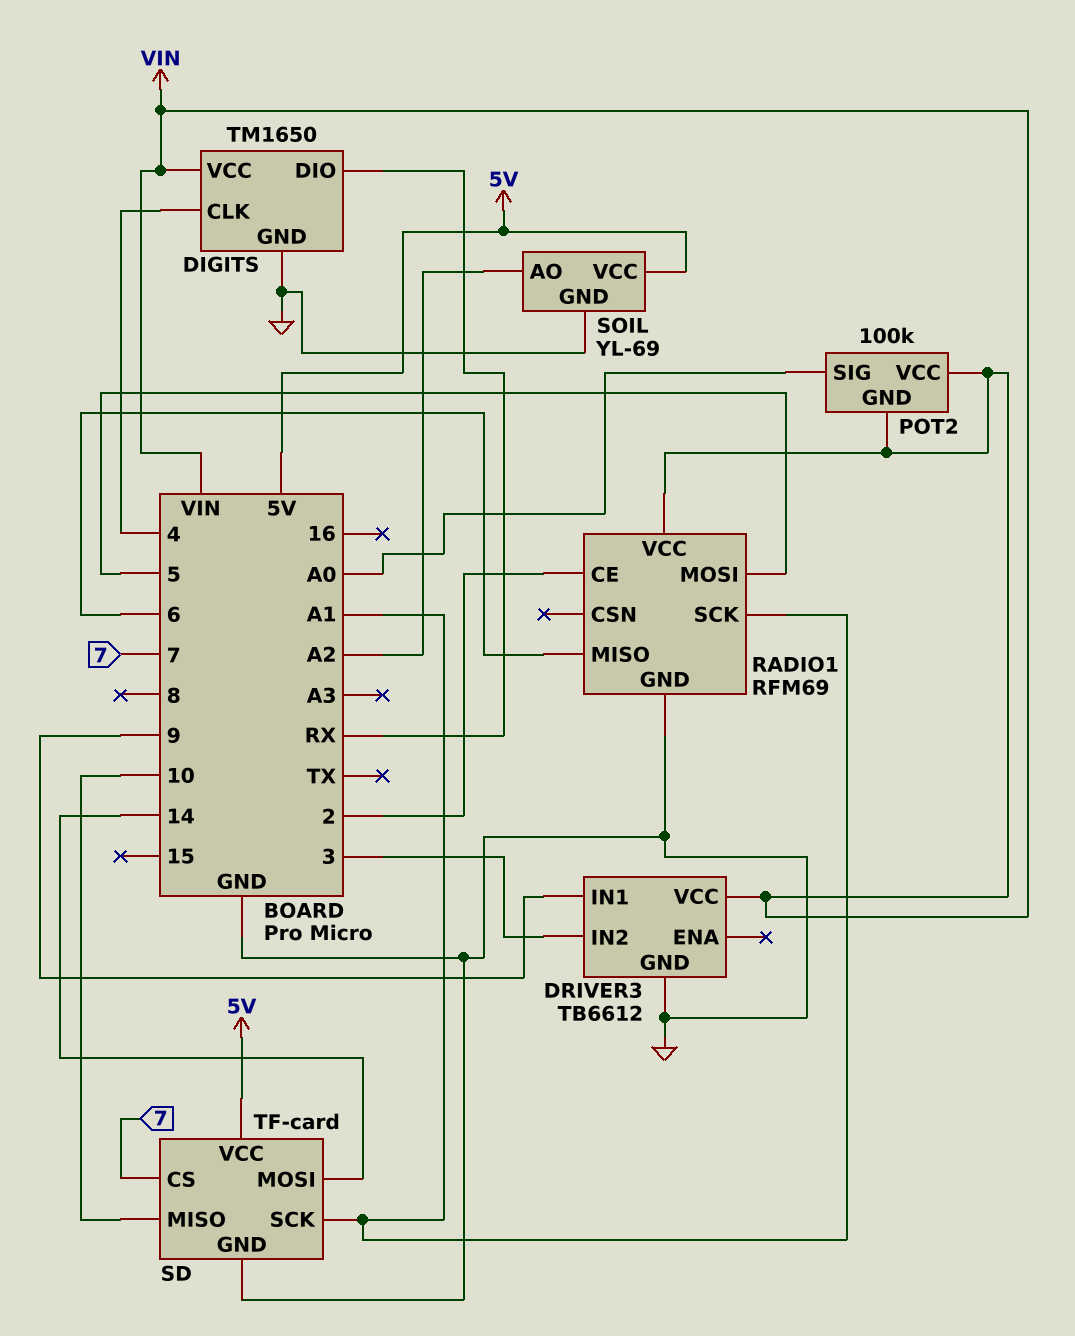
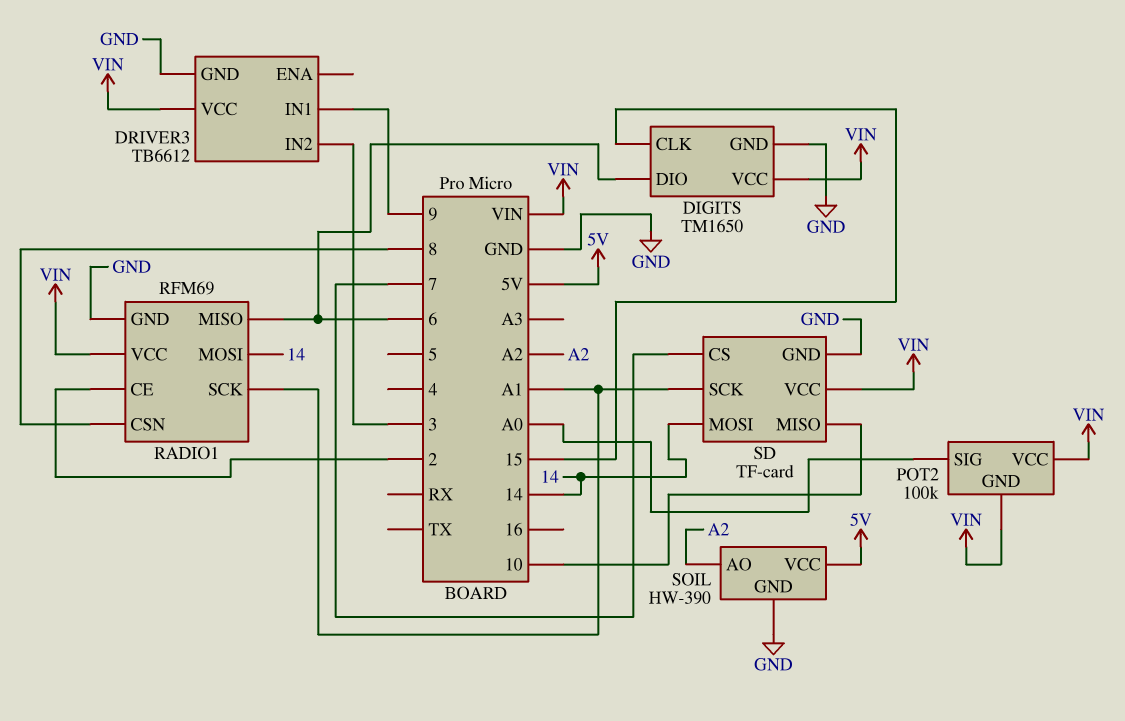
DIGITS pin CLK: 4 -> 15
DIGITS pin DIO: RX -> 6
RADIO1 pin CSN: none -> 8
RADIO1 pin MOSI: 5 -> 14
SD pin VCC: 5V -> VIN
SOIL: YL-69 -> HW-390

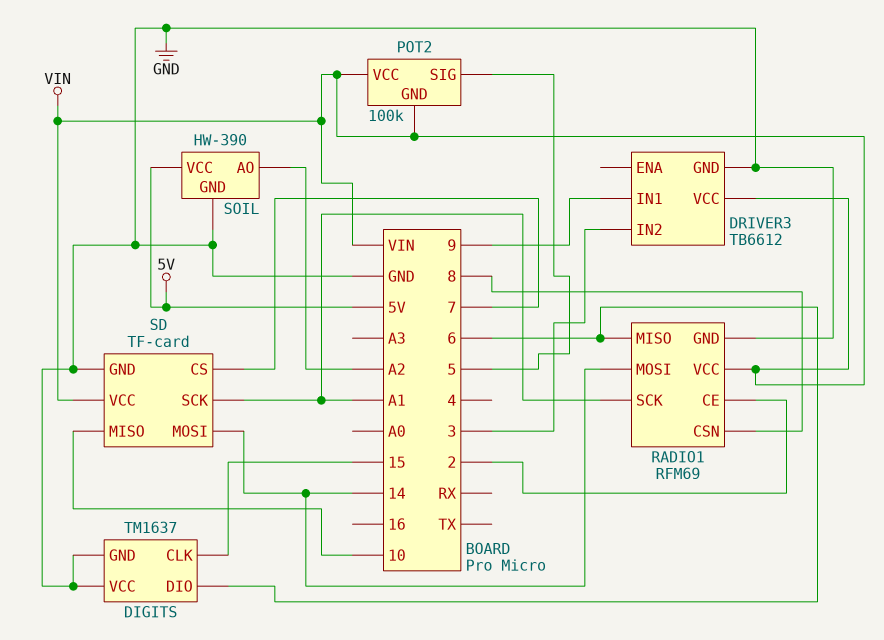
DIGITS: TM1650 -> TM1637
DIGITS pin VCC: VIN -> GND
POT2 pin SIG: A0 -> 5

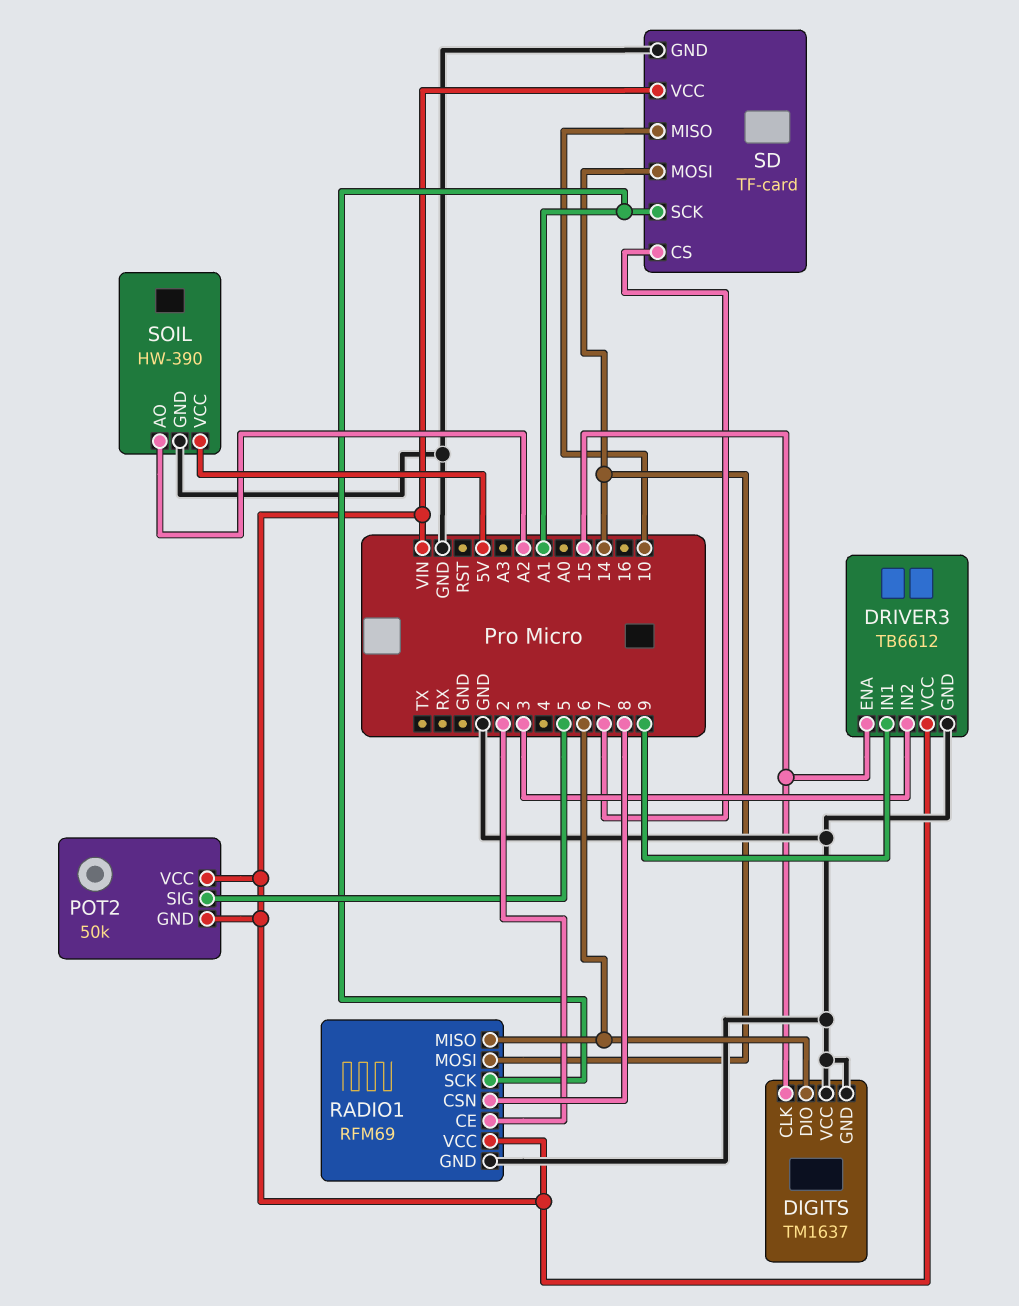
DRIVER3 pin ENA: none -> 15
POT2: 100k -> 50k

